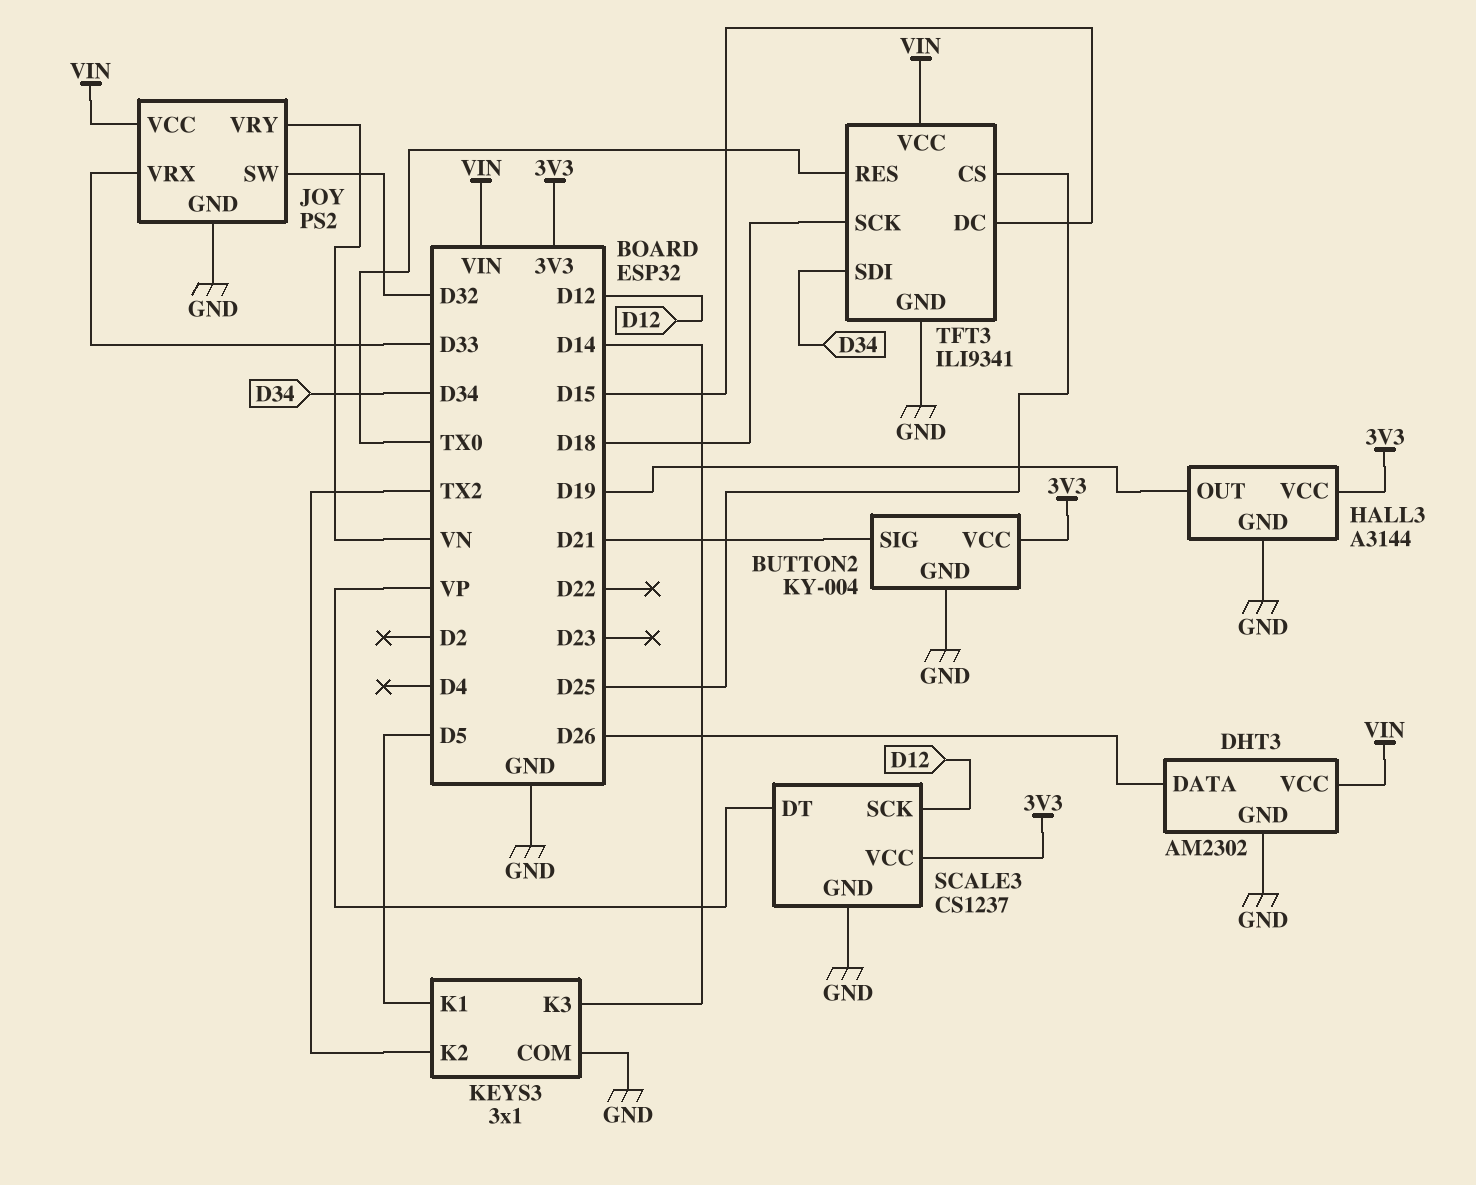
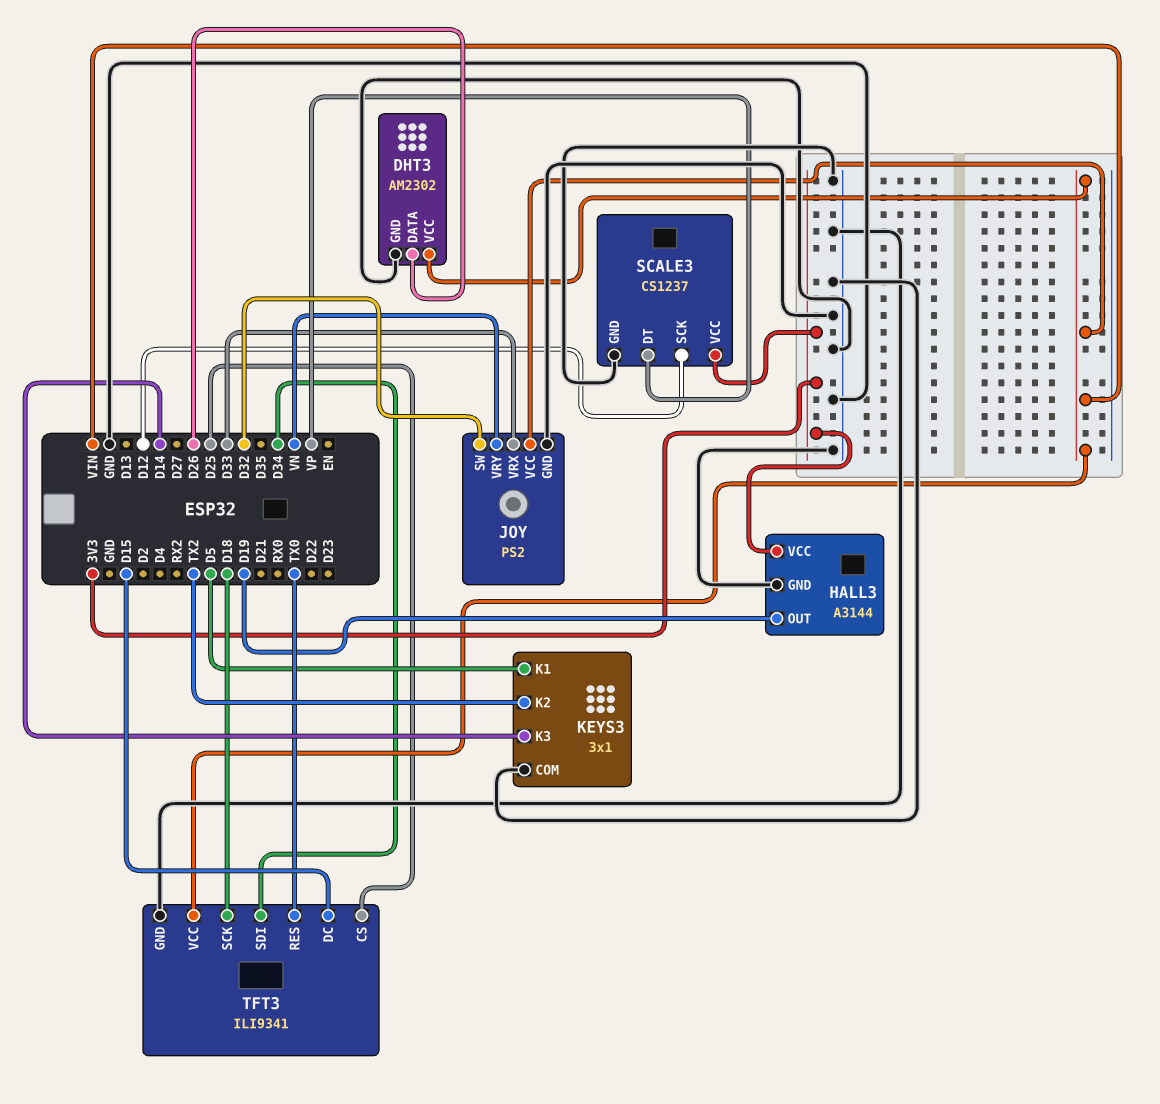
BUTTON2: KY-004 -> none
BUTTON2 pin GND: GND -> none
BUTTON2 pin SIG: D21 -> none
BUTTON2 pin VCC: 3V3 -> none

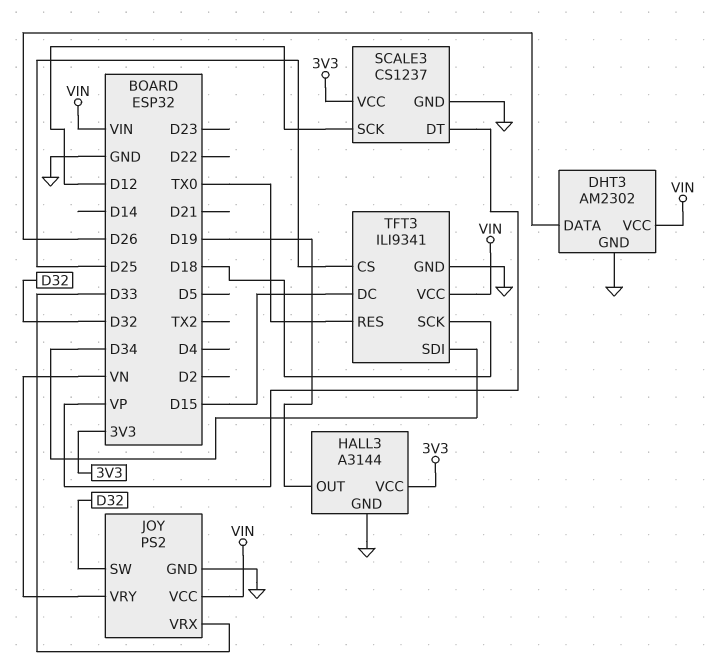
KEYS3: 3x1 -> none
KEYS3 pin COM: GND -> none
KEYS3 pin K1: D5 -> none
KEYS3 pin K2: TX2 -> none
KEYS3 pin K3: D14 -> none

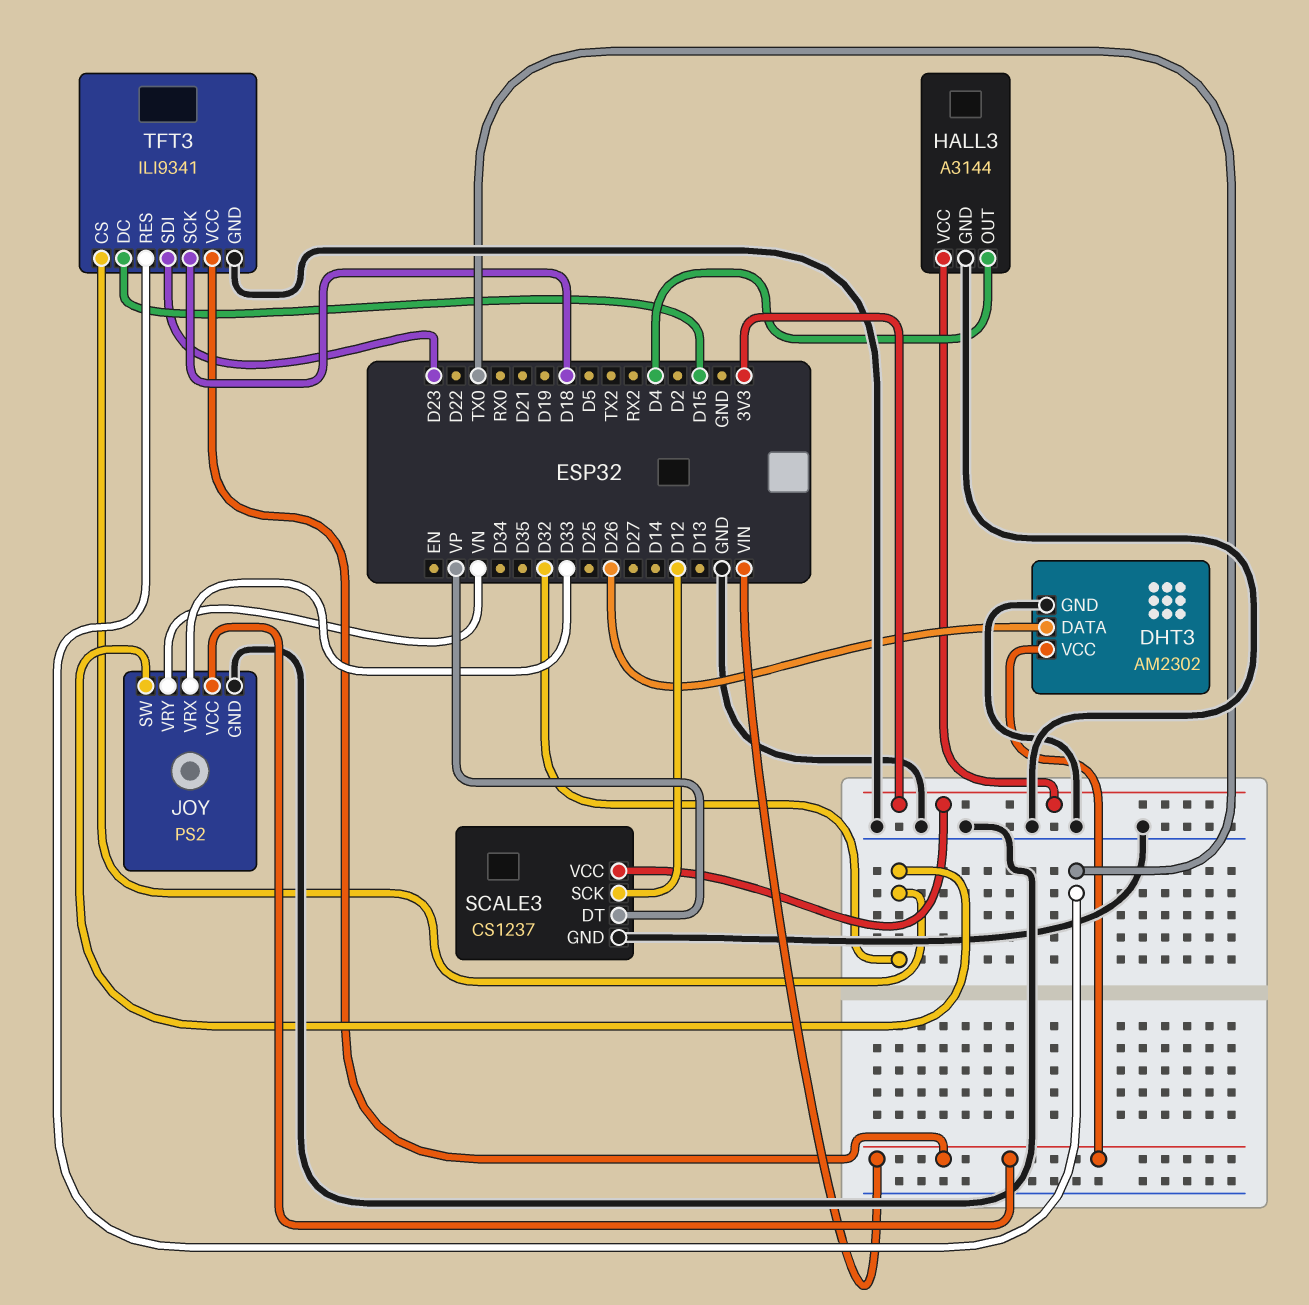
HALL3 pin OUT: D19 -> D4
TFT3 pin CS: D25 -> D32
TFT3 pin SDI: D34 -> D23

